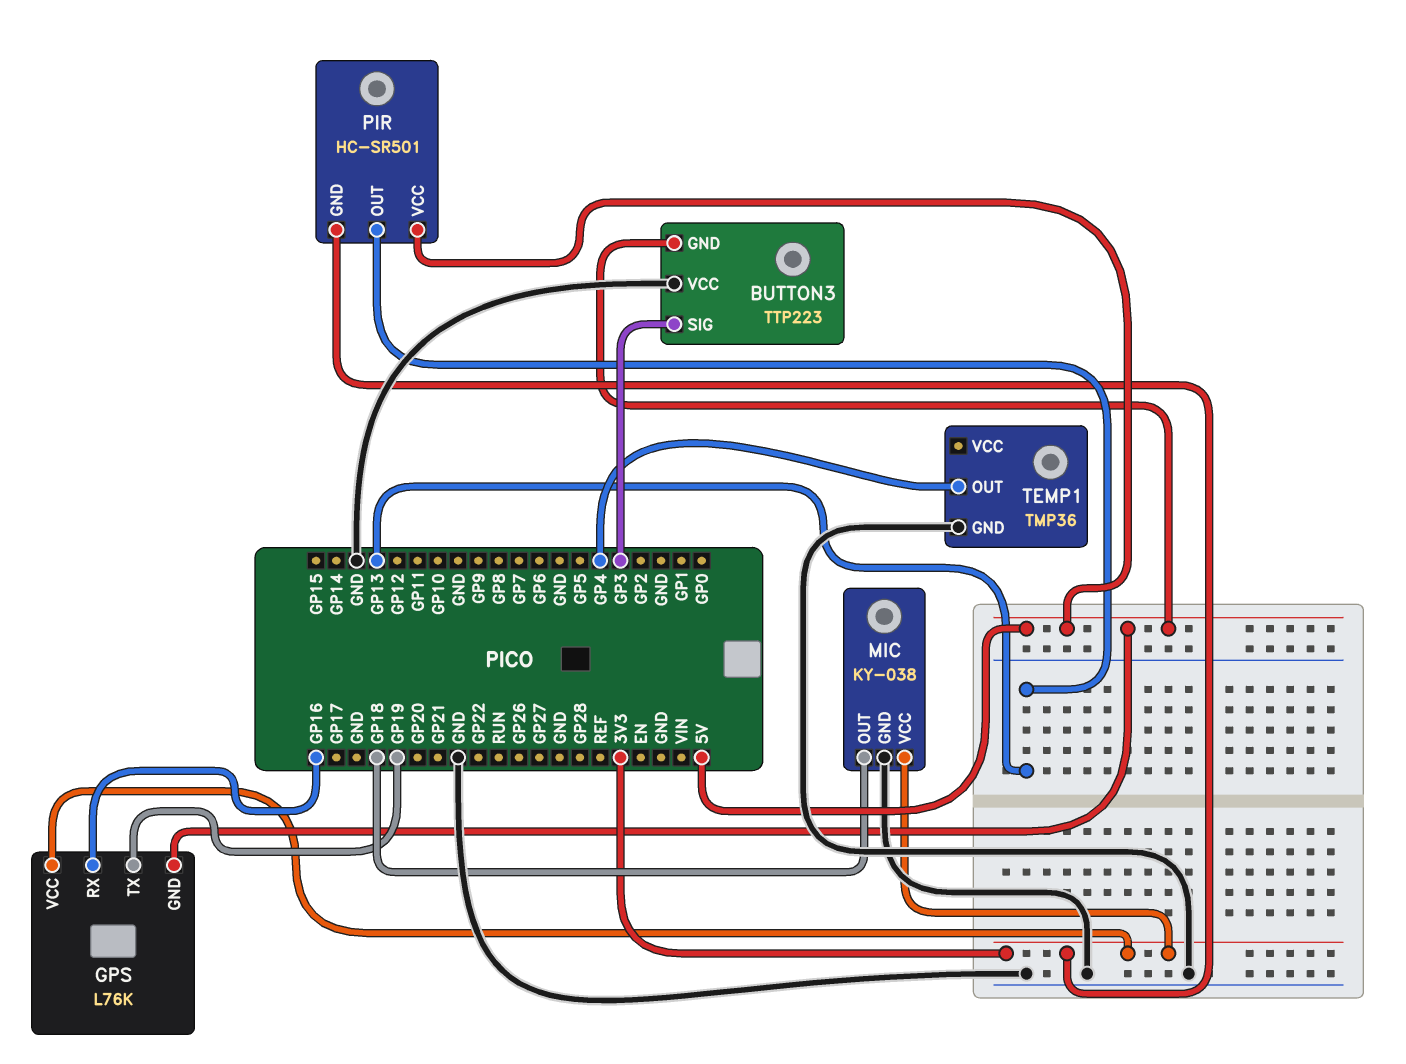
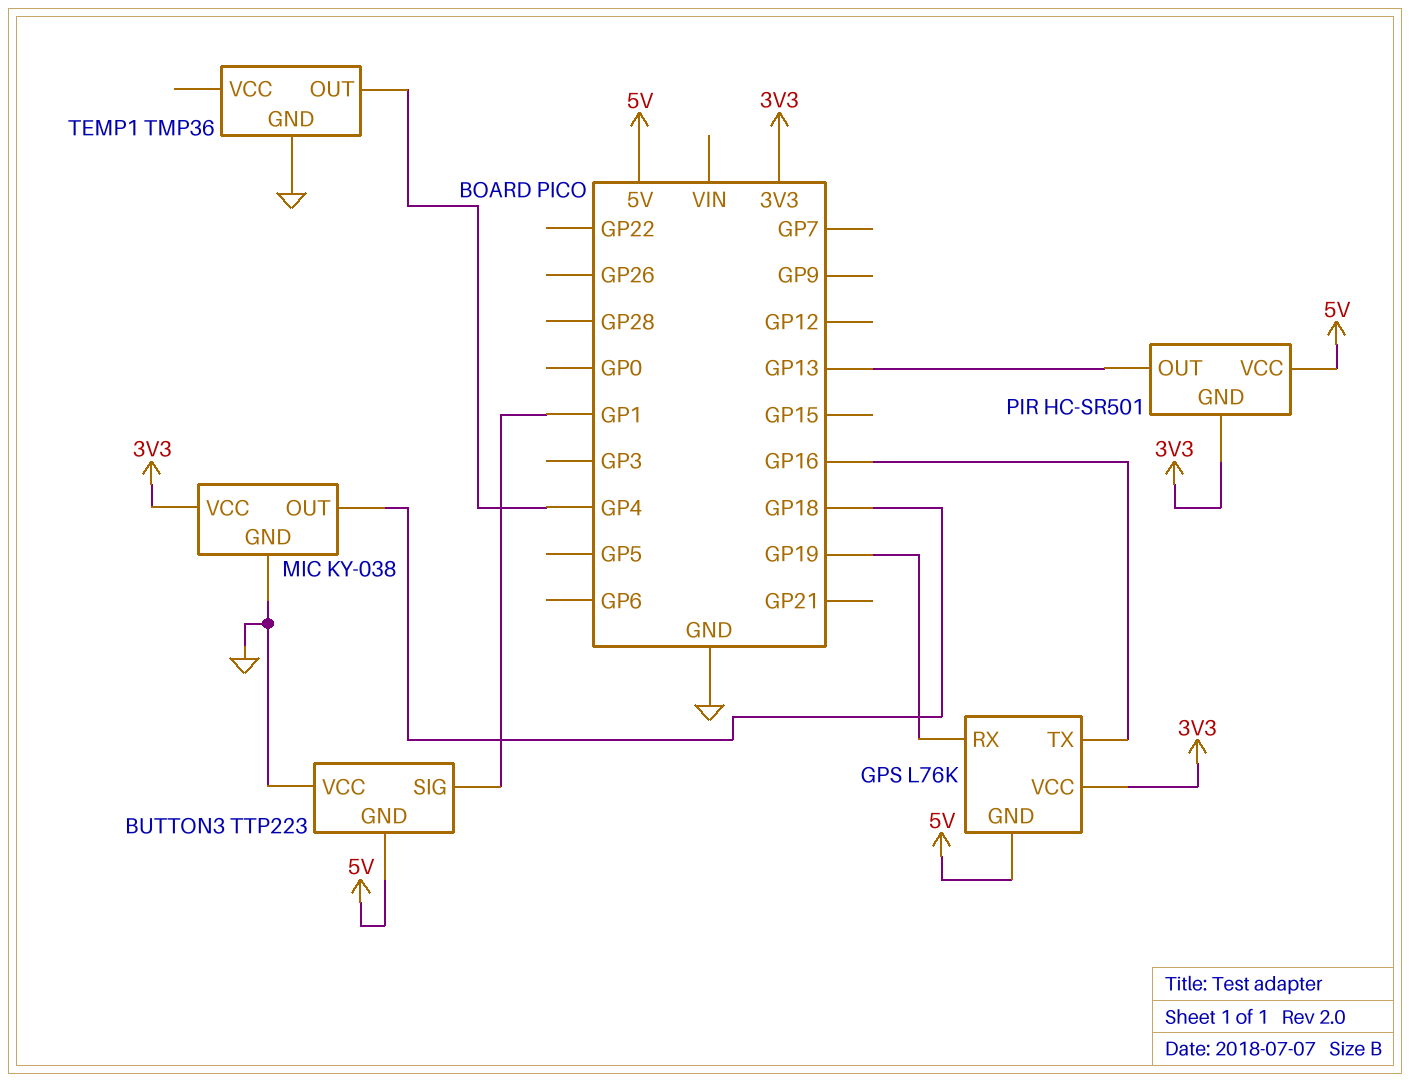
BUTTON3 pin SIG: GP3 -> GP1
GPS pin RX: GP16 -> GP19
GPS pin TX: GP19 -> GP16

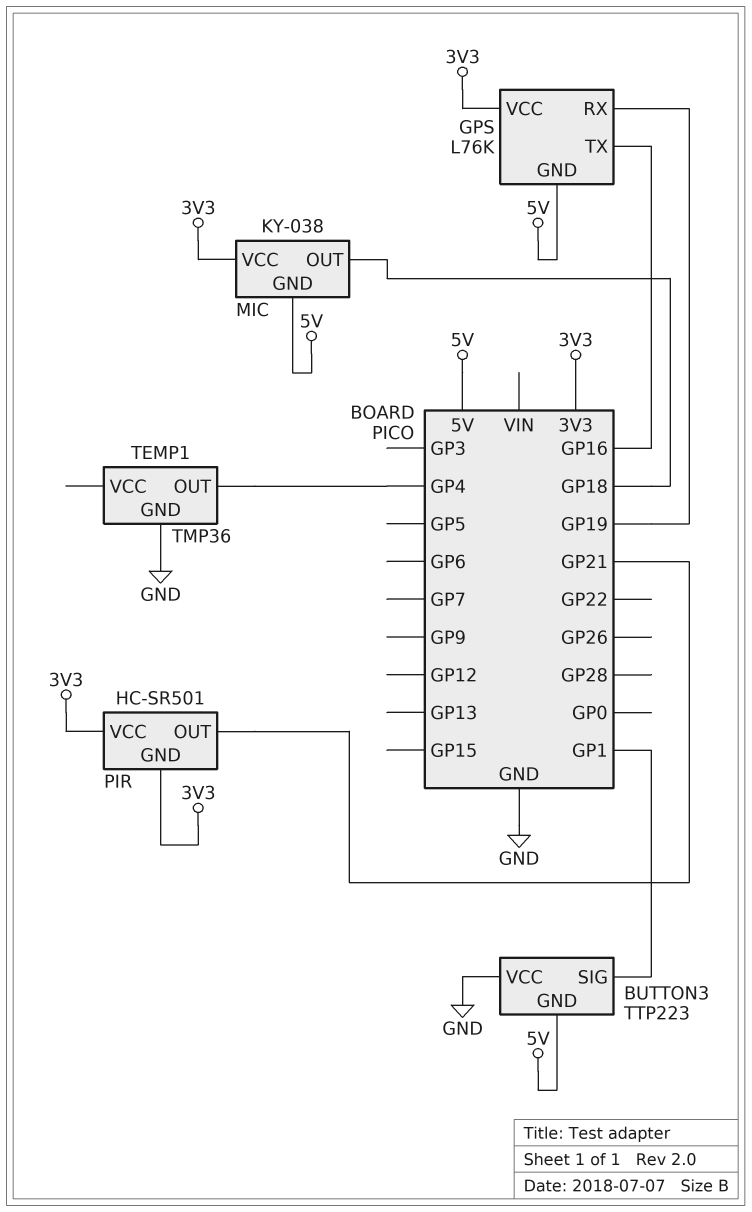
MIC pin GND: GND -> 5V
PIR pin OUT: GP13 -> GP21
PIR pin VCC: 5V -> 3V3

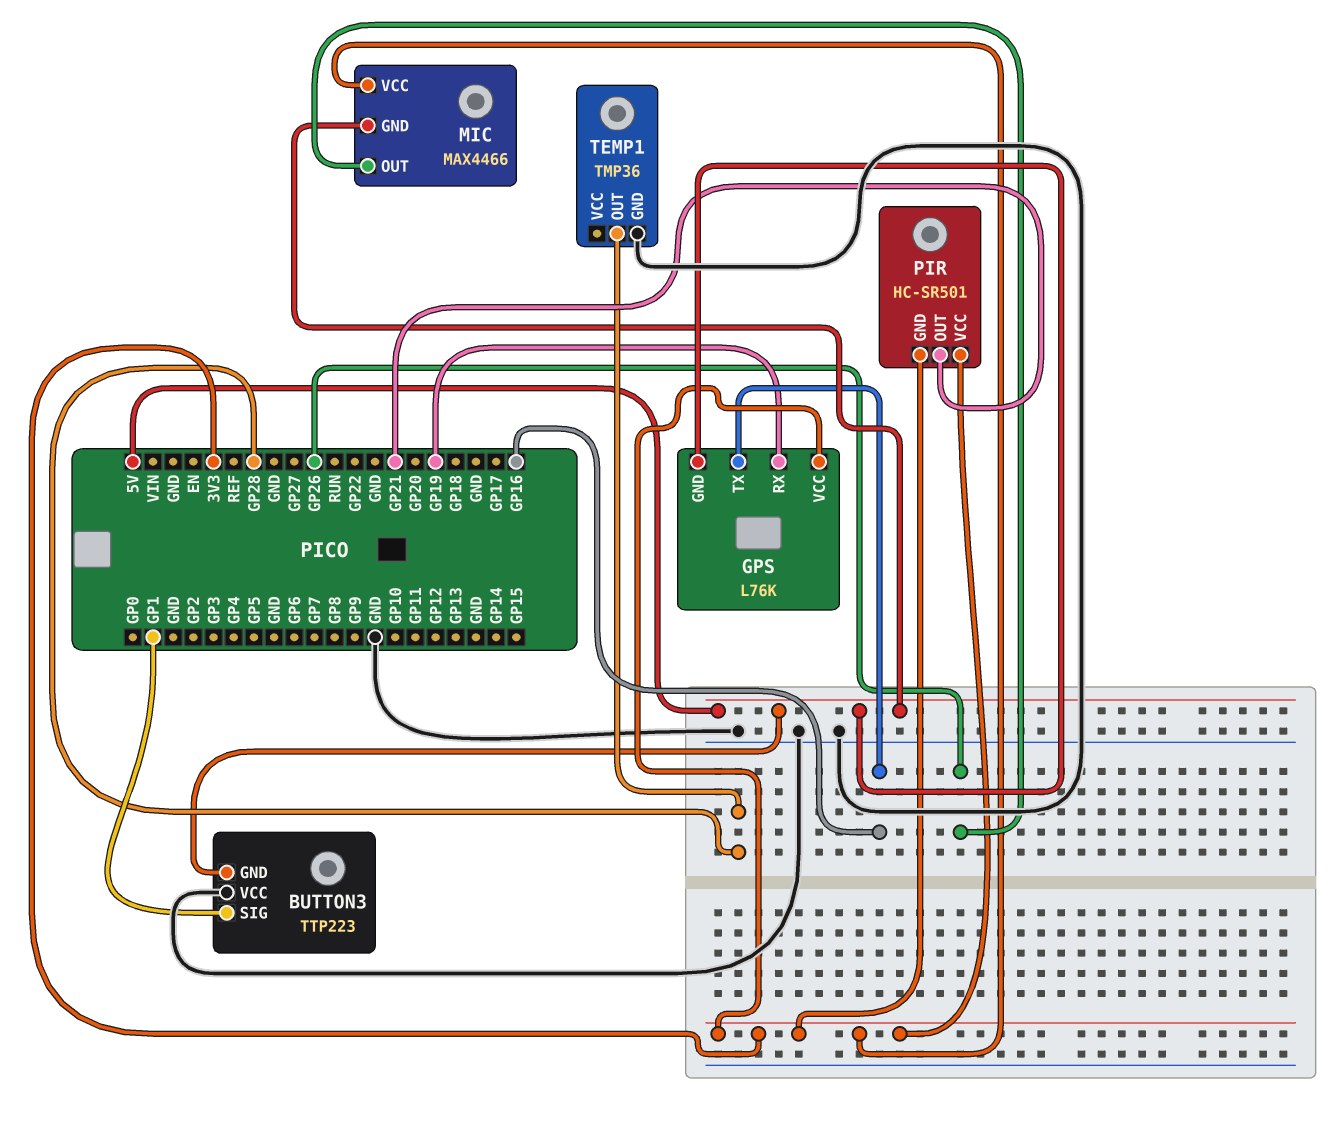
MIC: KY-038 -> MAX4466
MIC pin OUT: GP18 -> GP26
TEMP1 pin OUT: GP4 -> GP28

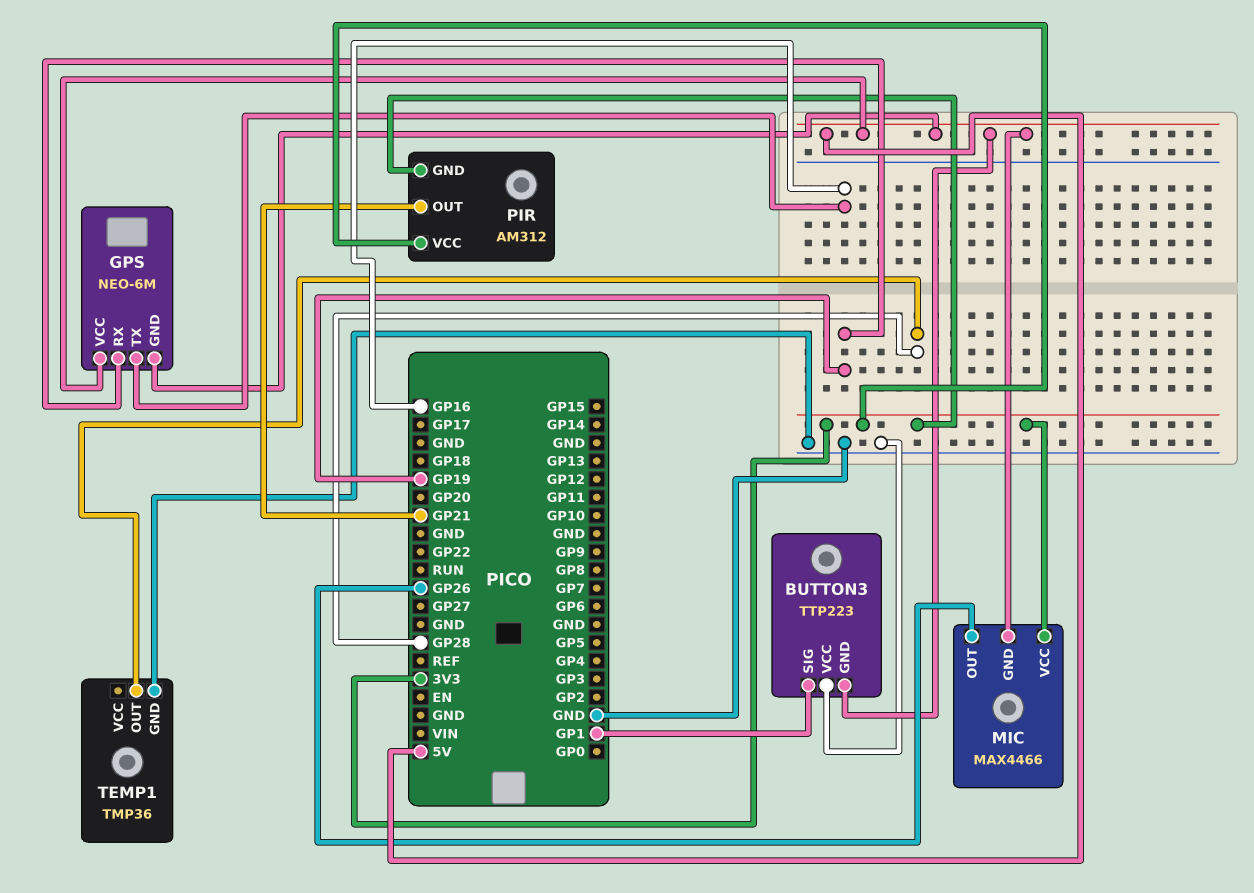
GPS: L76K -> NEO-6M
GPS pin VCC: 3V3 -> 5V
PIR: HC-SR501 -> AM312

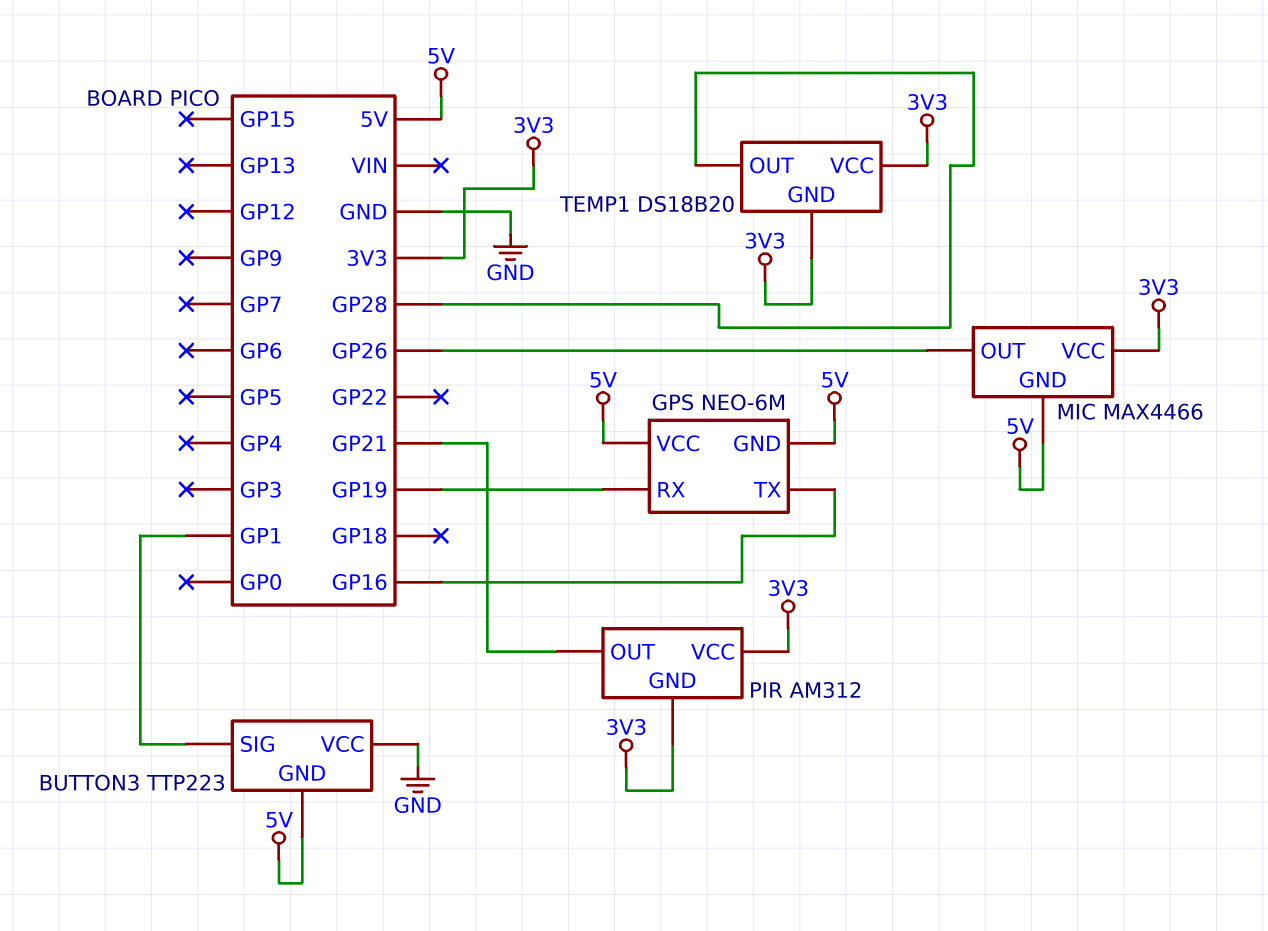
TEMP1: TMP36 -> DS18B20
TEMP1 pin GND: GND -> 3V3
TEMP1 pin VCC: none -> 3V3

